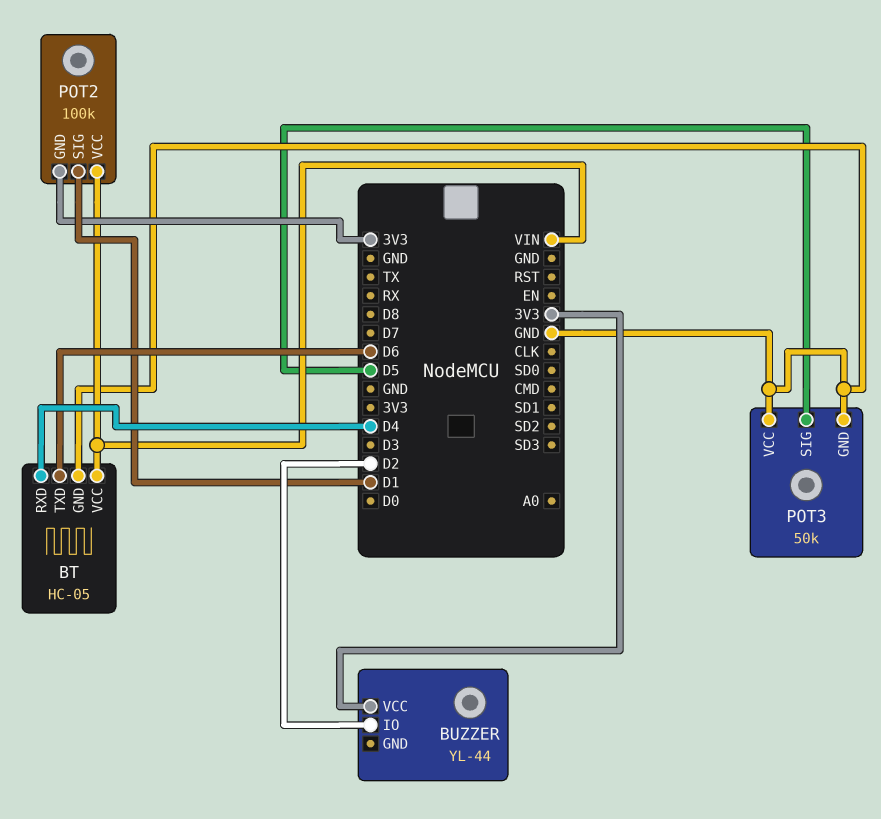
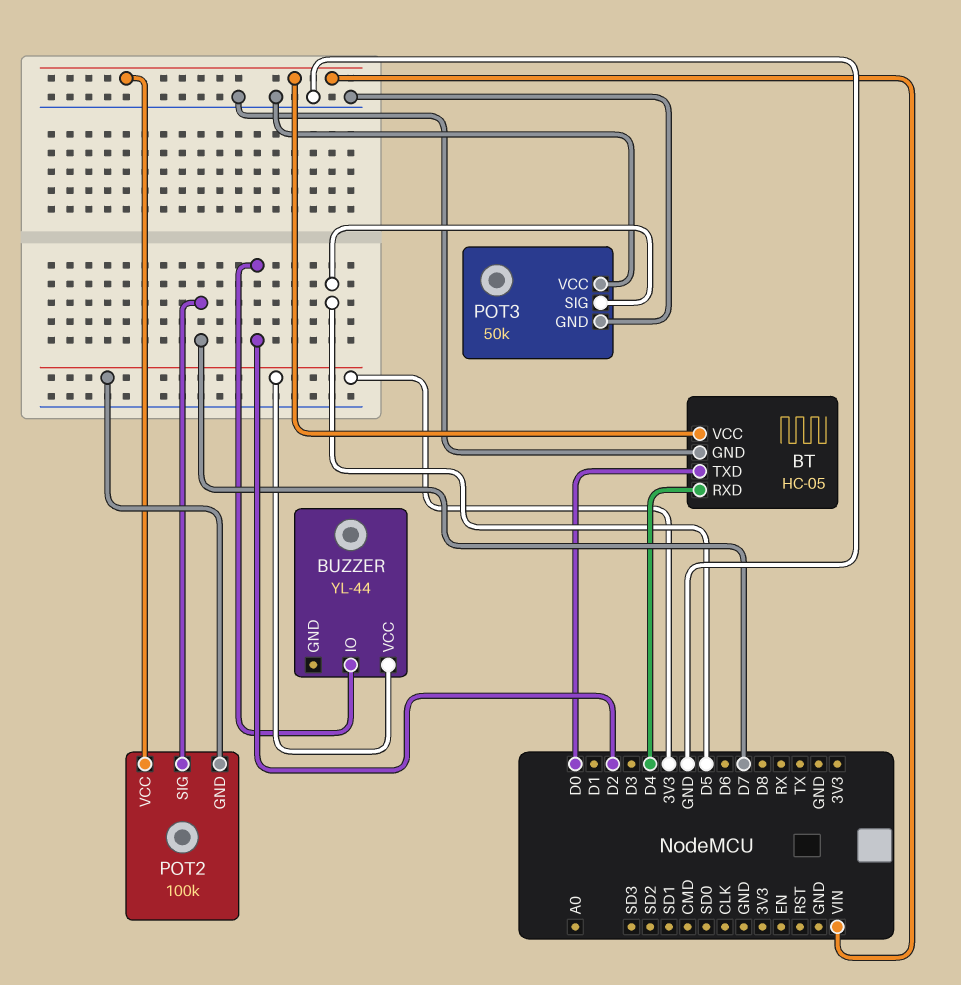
BT pin TXD: D6 -> D0
POT2 pin SIG: D1 -> D7

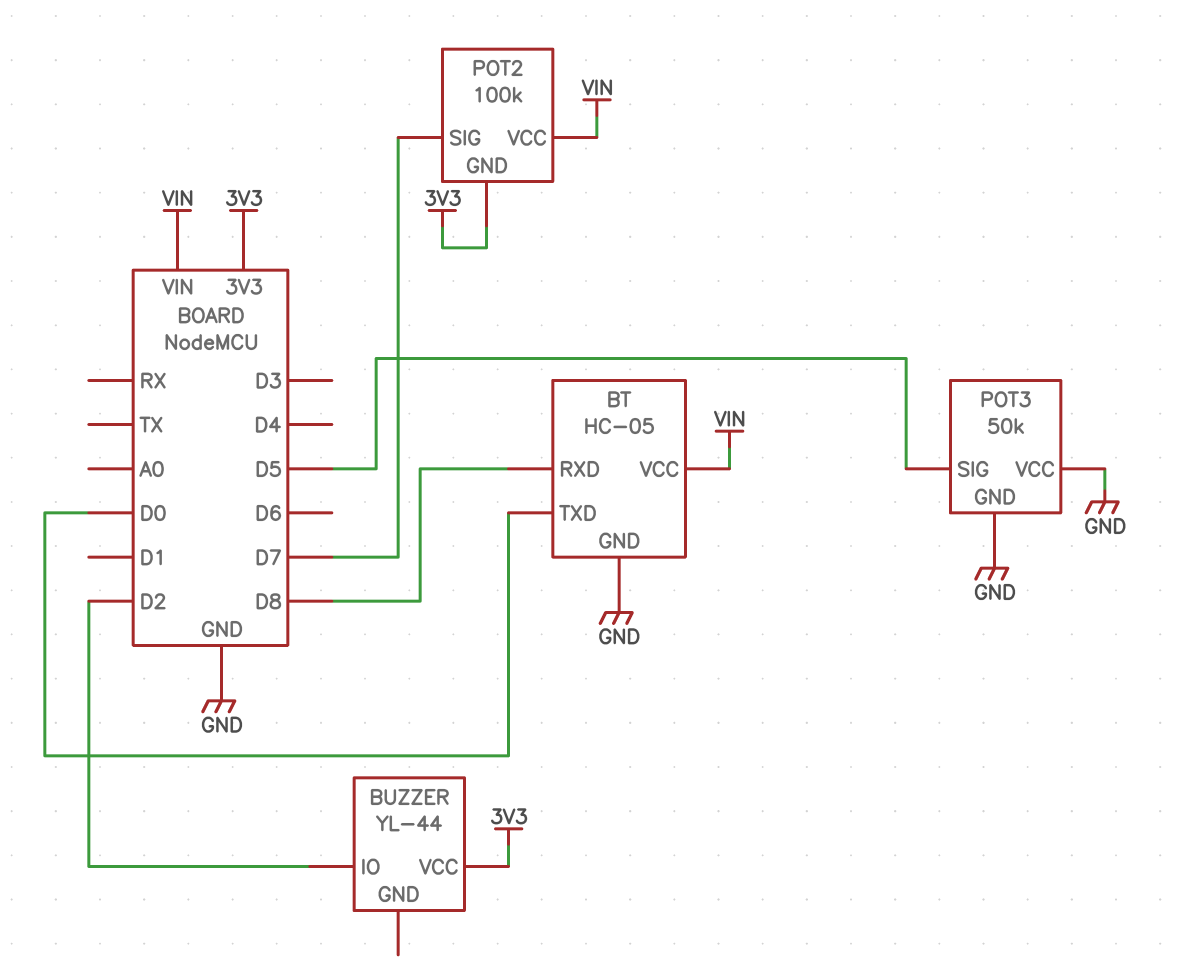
BT pin RXD: D4 -> D8

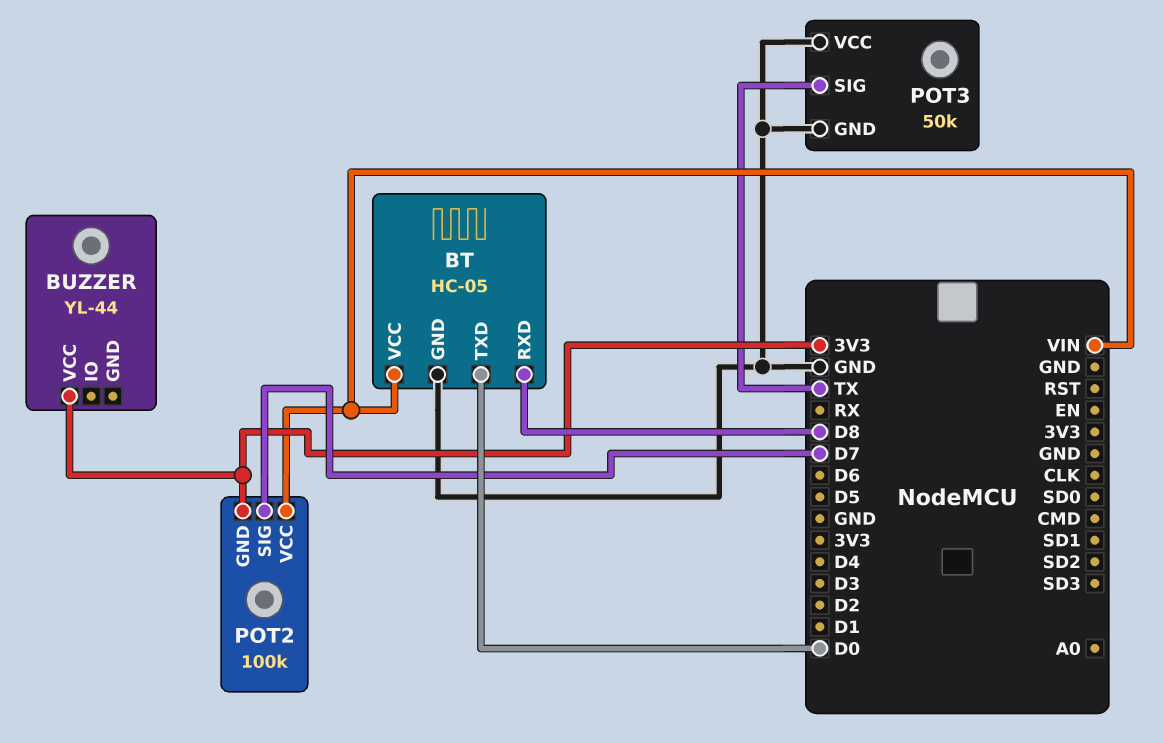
BUZZER pin IO: D2 -> none
POT3 pin SIG: D5 -> TX

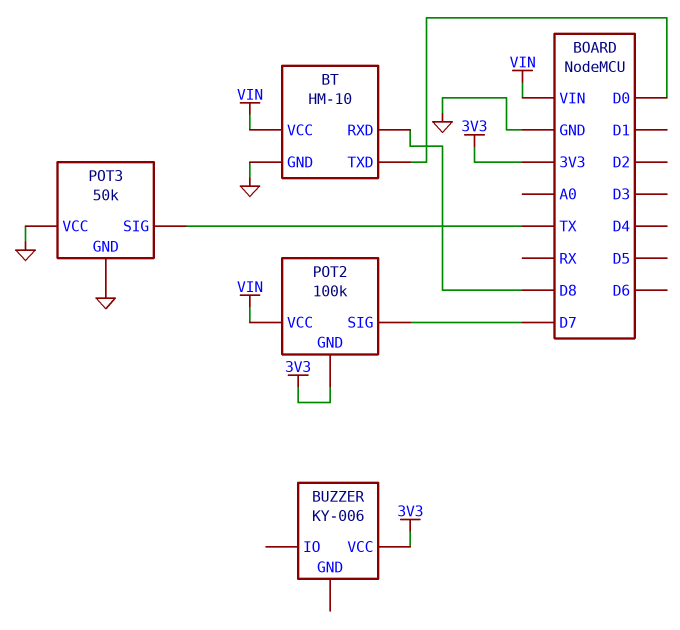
BT: HC-05 -> HM-10
BUZZER: YL-44 -> KY-006

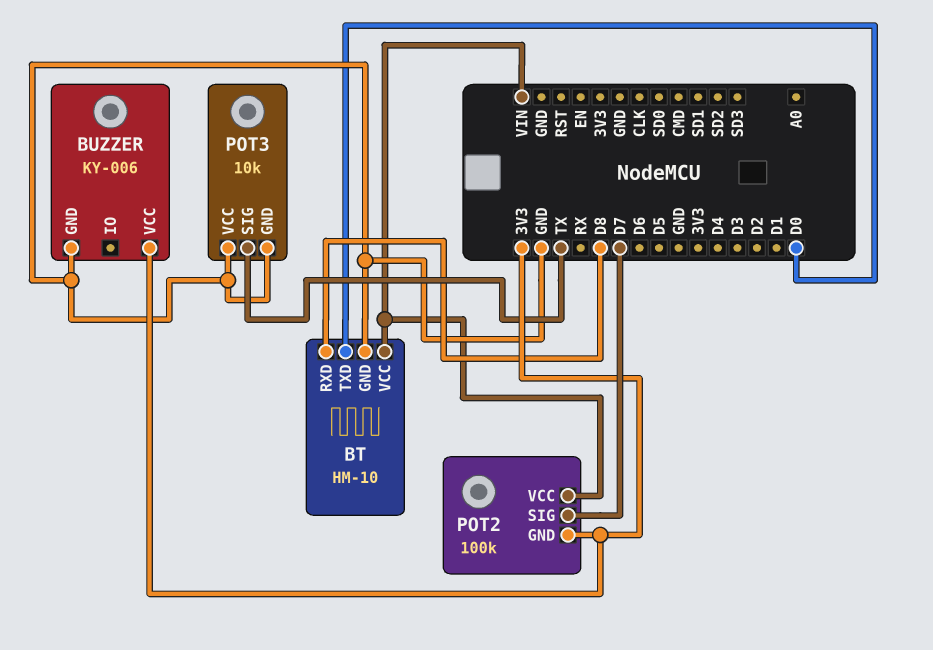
BUZZER pin GND: none -> GND
POT3: 50k -> 10k

